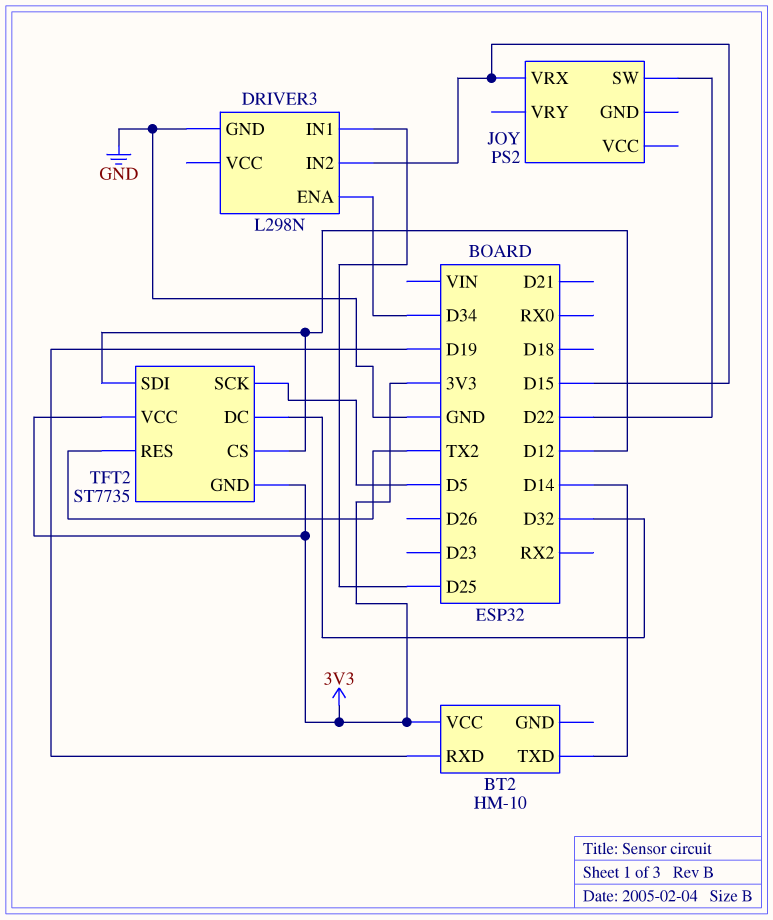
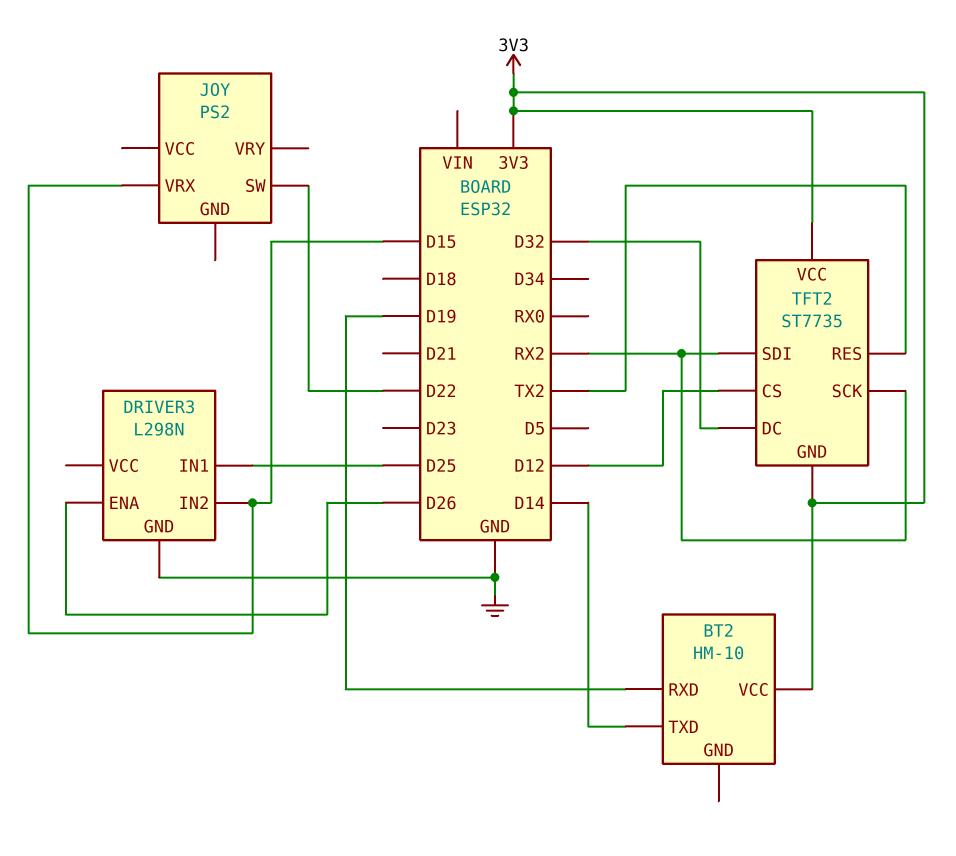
DRIVER3 pin ENA: D34 -> D26
TFT2 pin SCK: D5 -> RX2
TFT2 pin SDI: D12 -> RX2

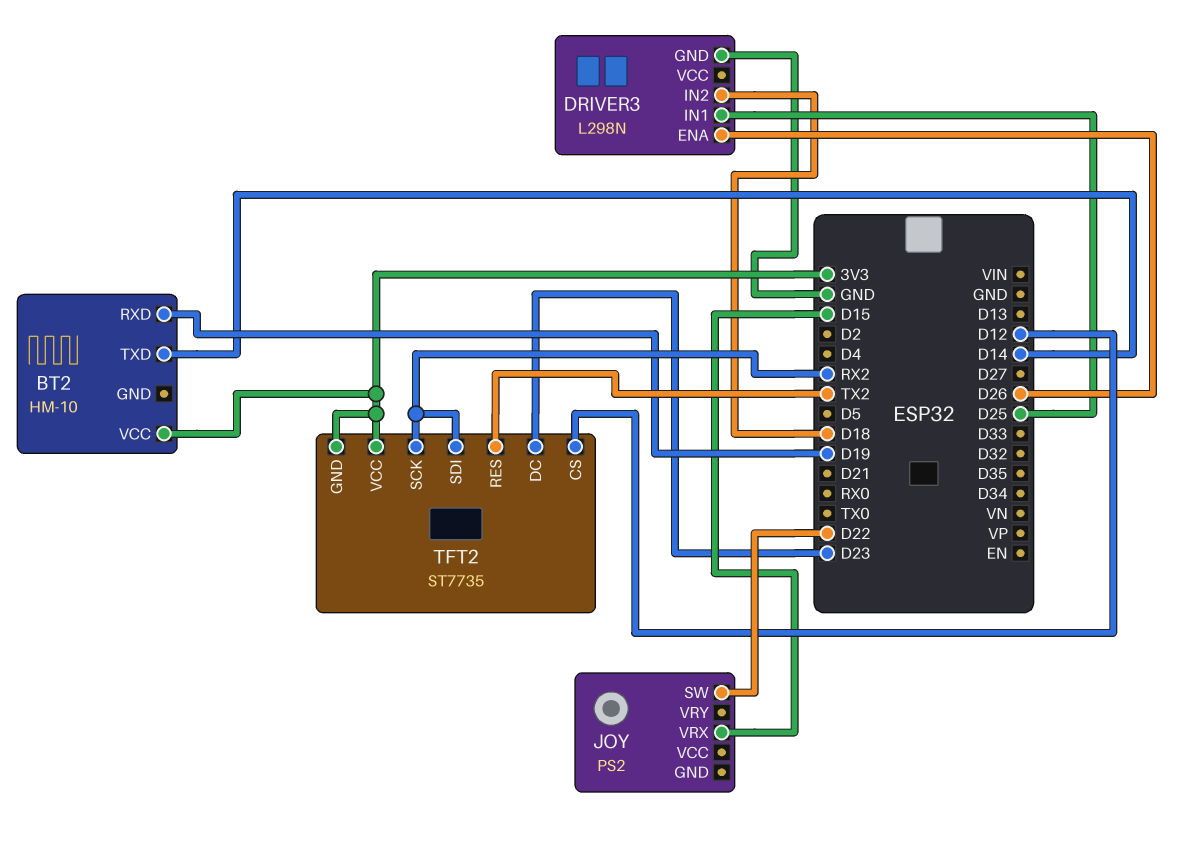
DRIVER3 pin IN2: D15 -> D18
TFT2 pin DC: D32 -> D23

